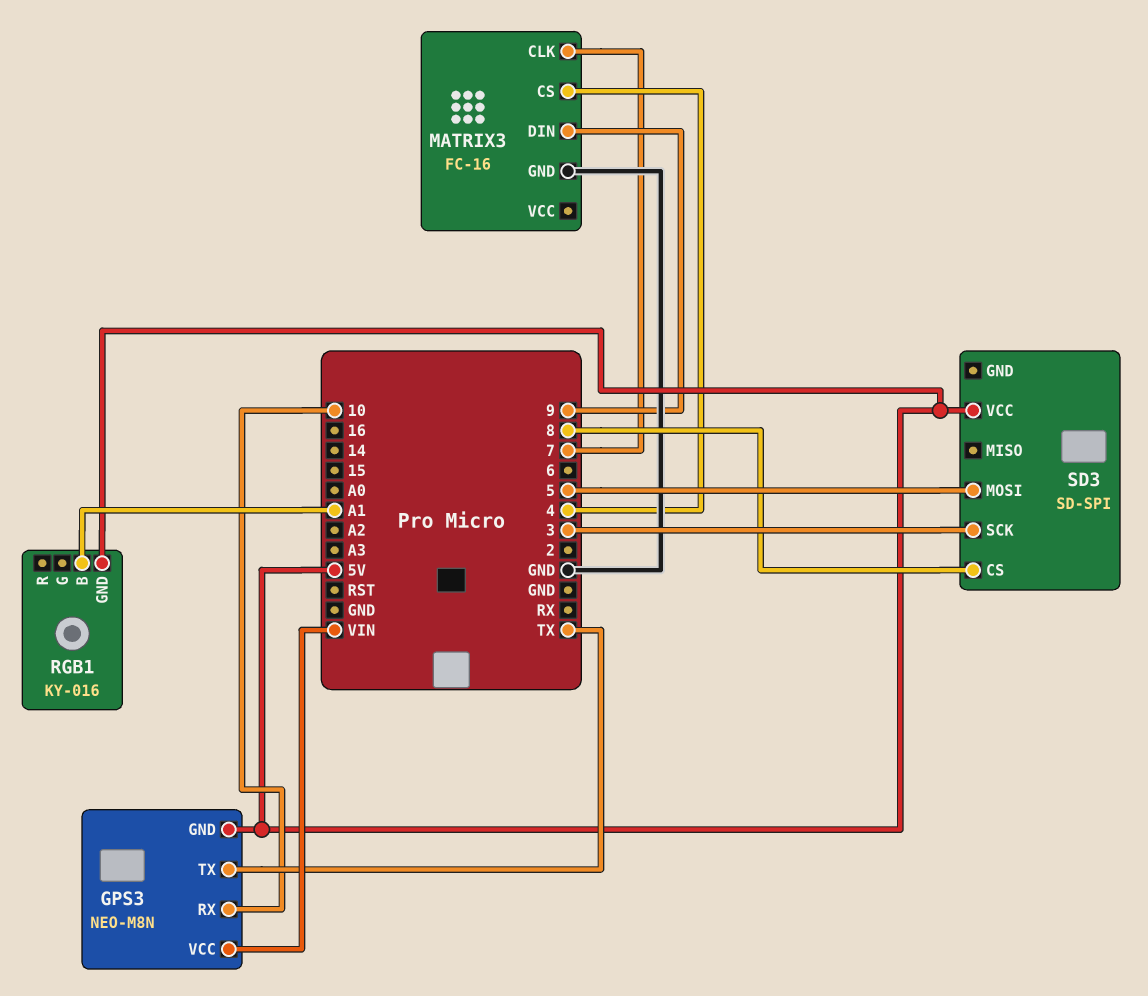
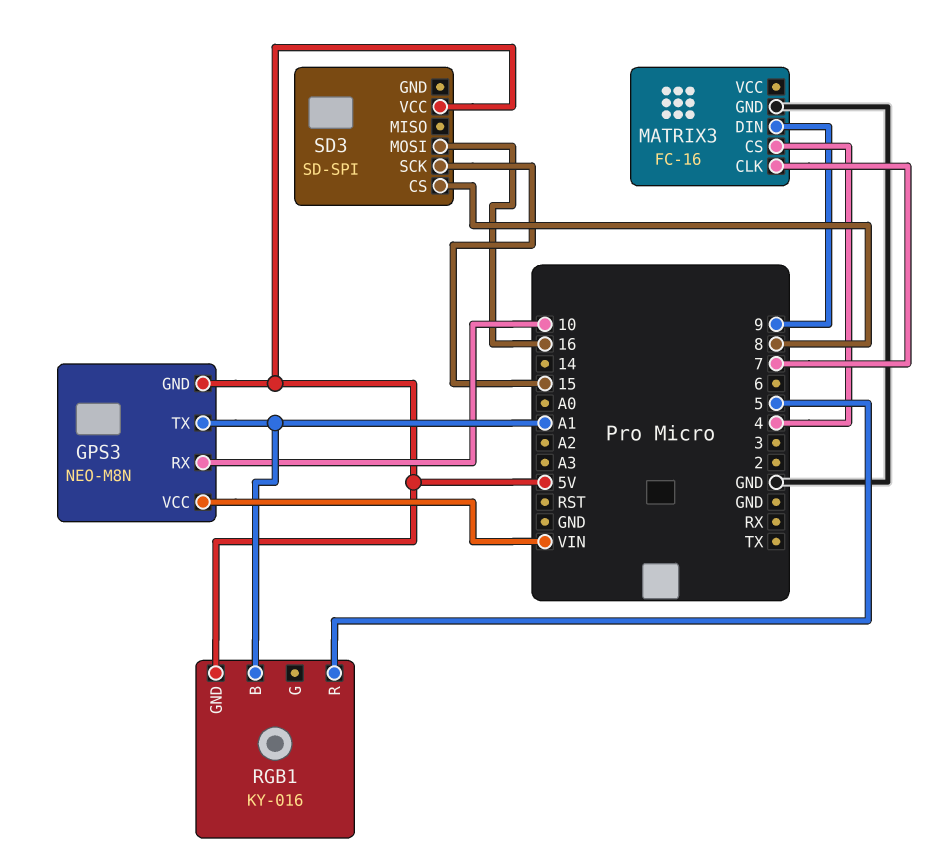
GPS3 pin TX: TX -> A1
RGB1 pin R: none -> 5
SD3 pin MOSI: 5 -> 16
SD3 pin SCK: 3 -> 15

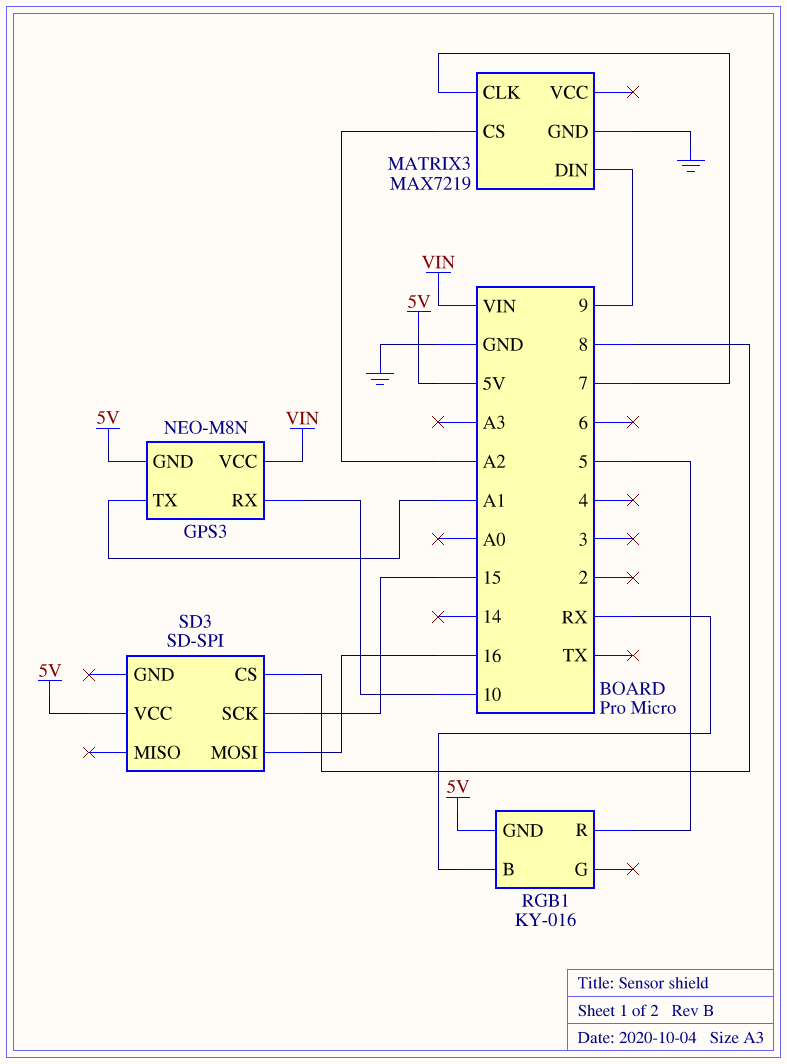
MATRIX3: FC-16 -> MAX7219
MATRIX3 pin CS: 4 -> A2
RGB1 pin B: A1 -> RX

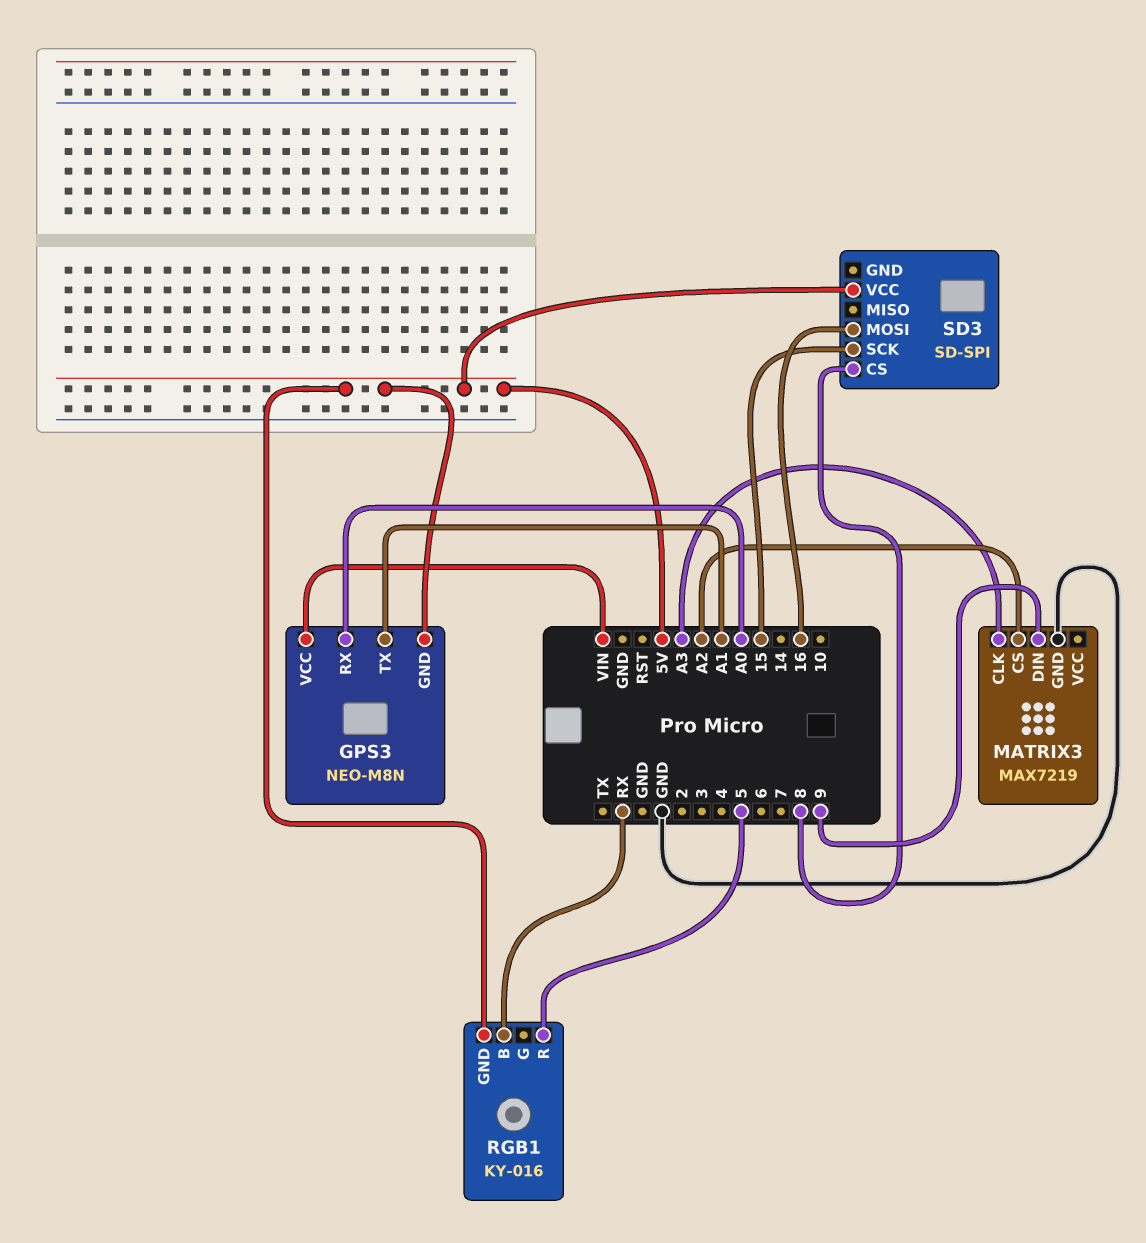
GPS3 pin RX: 10 -> A0
MATRIX3 pin CLK: 7 -> A3

